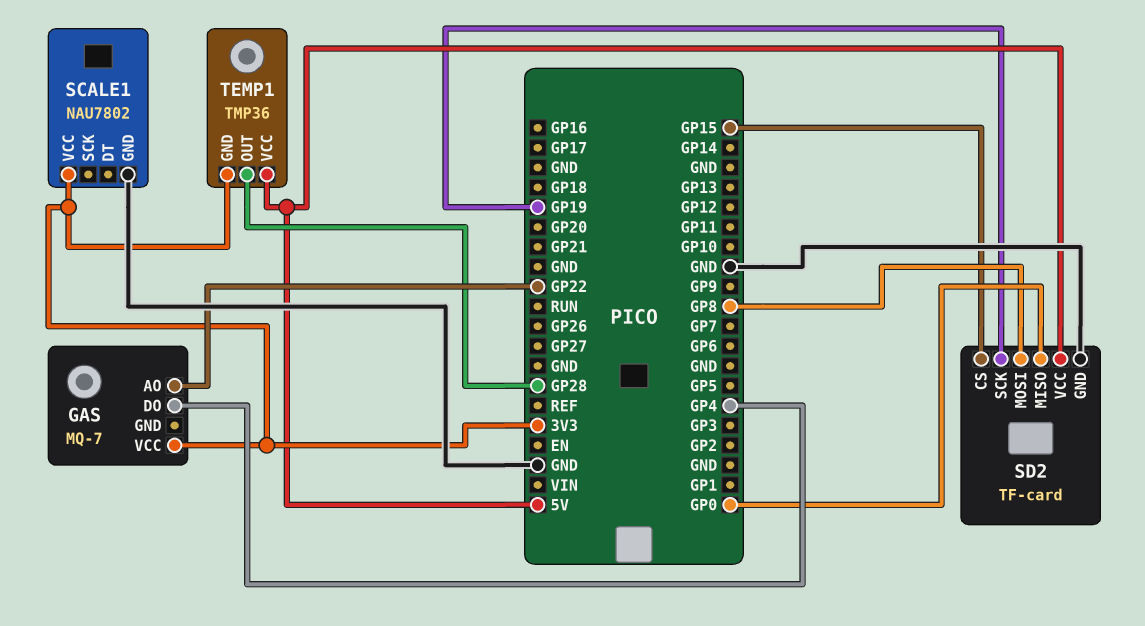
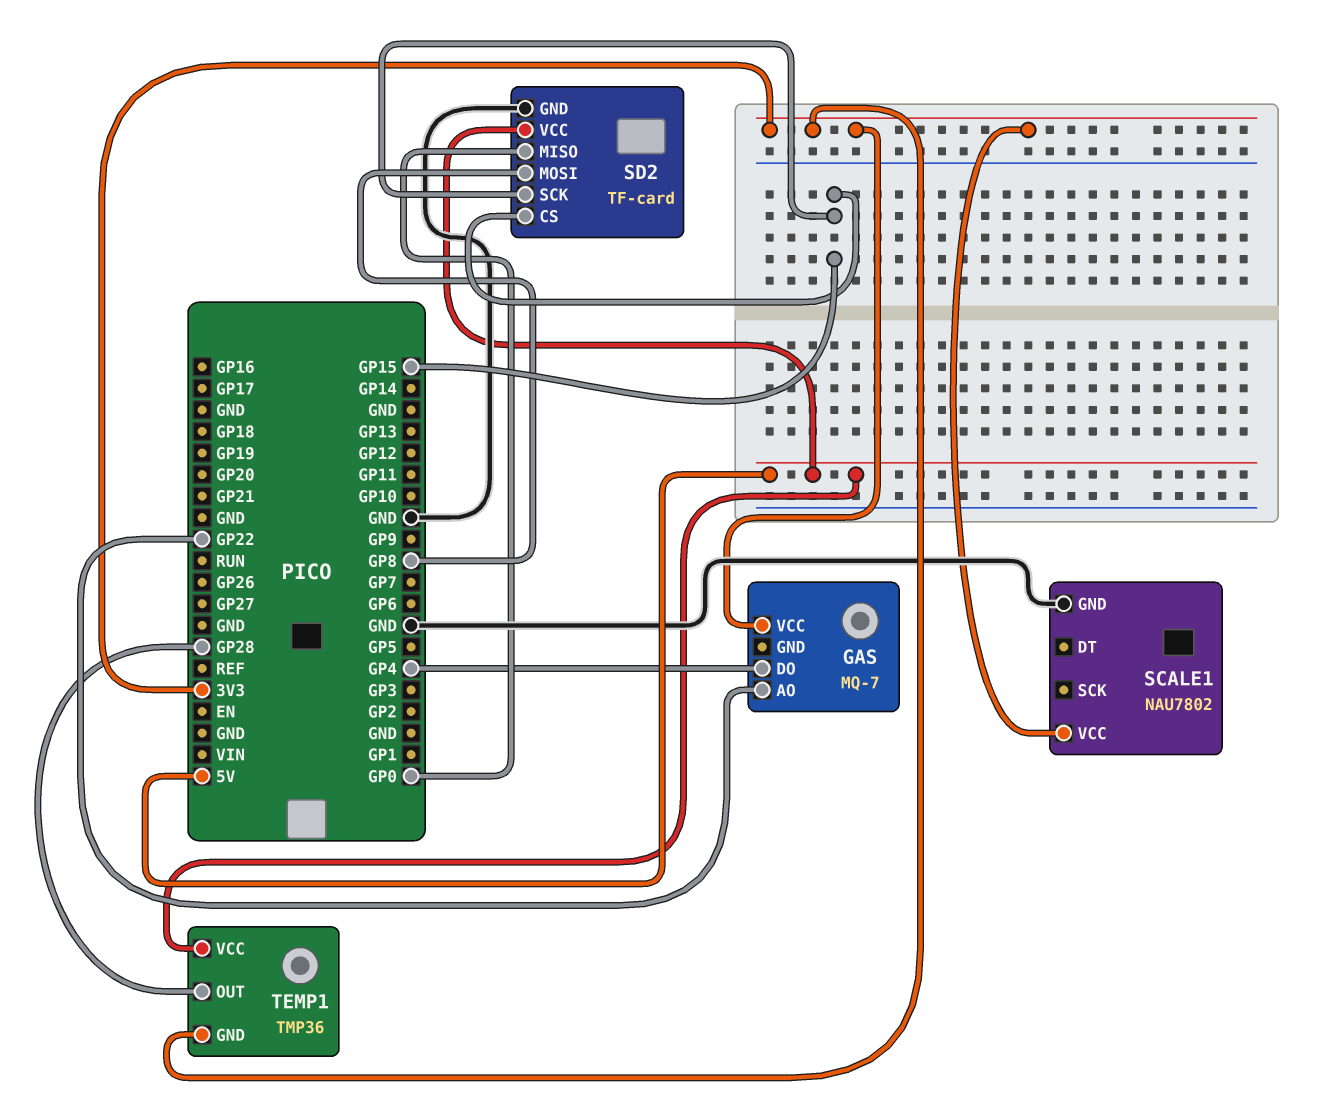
SD2 pin SCK: GP19 -> GP15

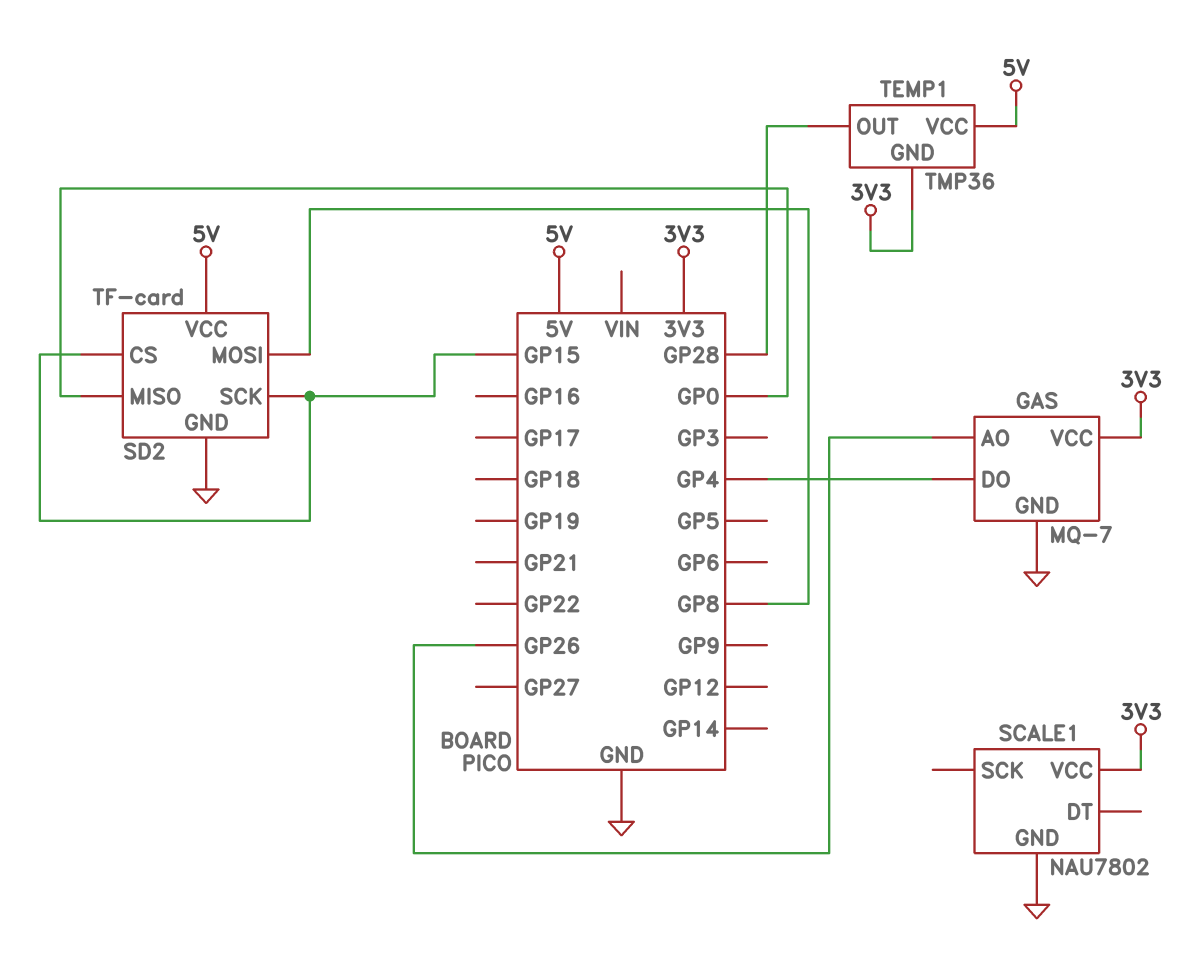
GAS pin AO: GP22 -> GP26
GAS pin GND: none -> GND

